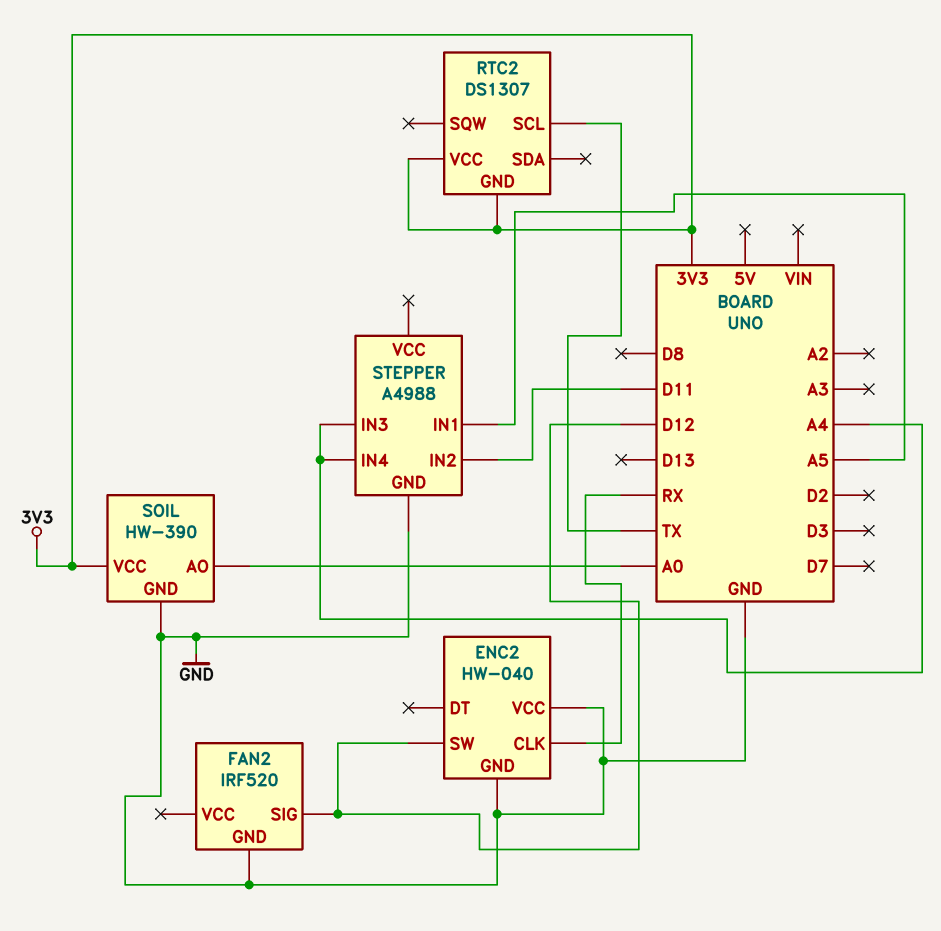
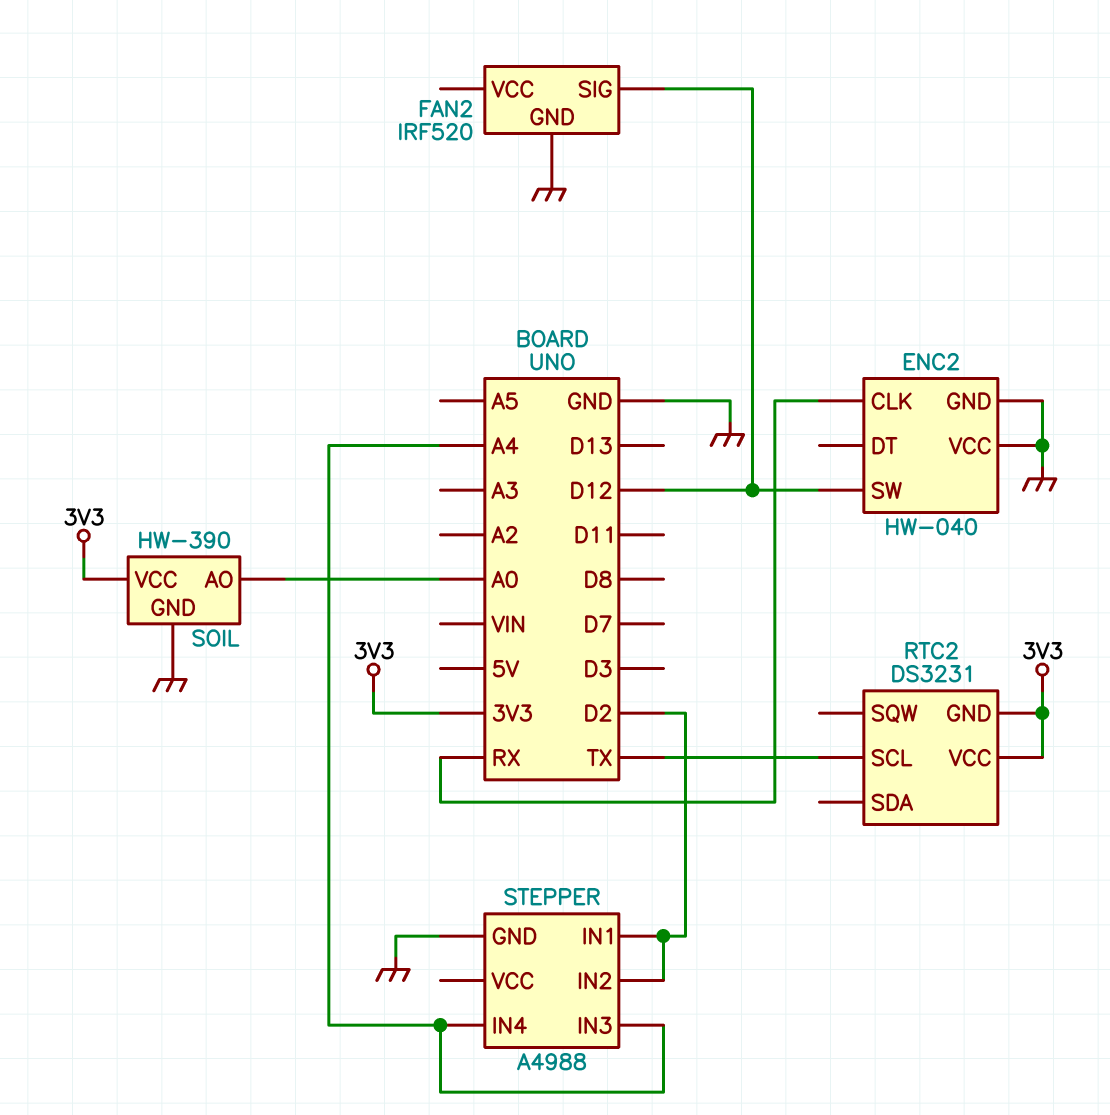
RTC2: DS1307 -> DS3231
STEPPER pin IN1: A5 -> D2
STEPPER pin IN2: D11 -> D2

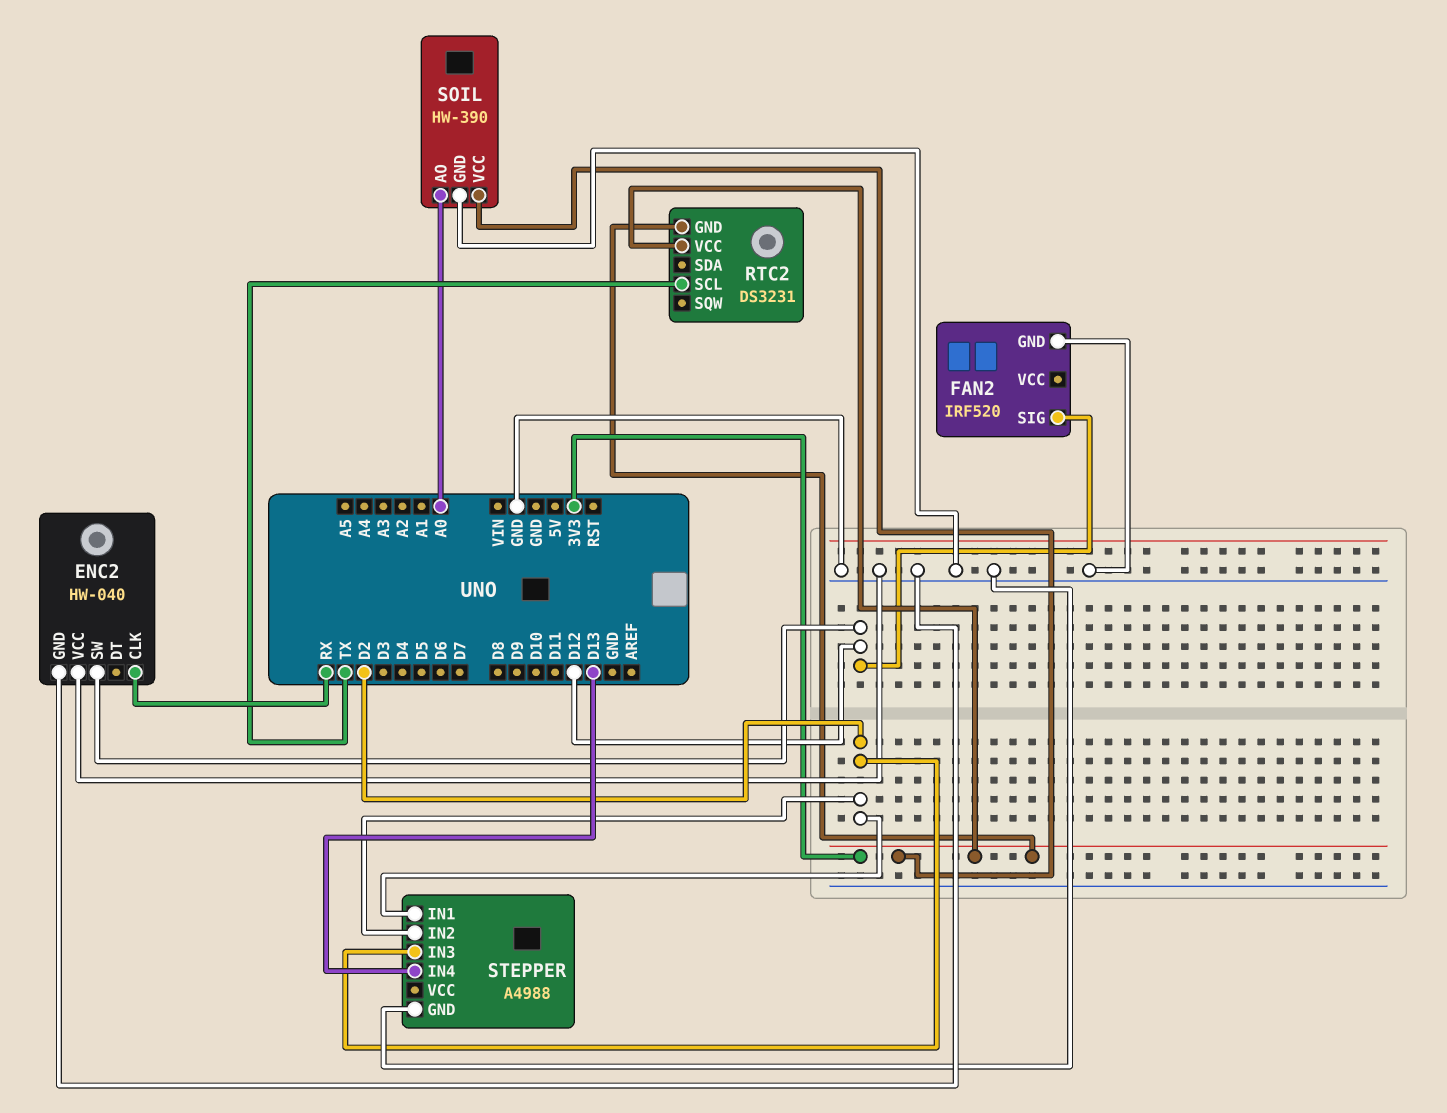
STEPPER pin IN3: A4 -> D2
STEPPER pin IN4: A4 -> D13

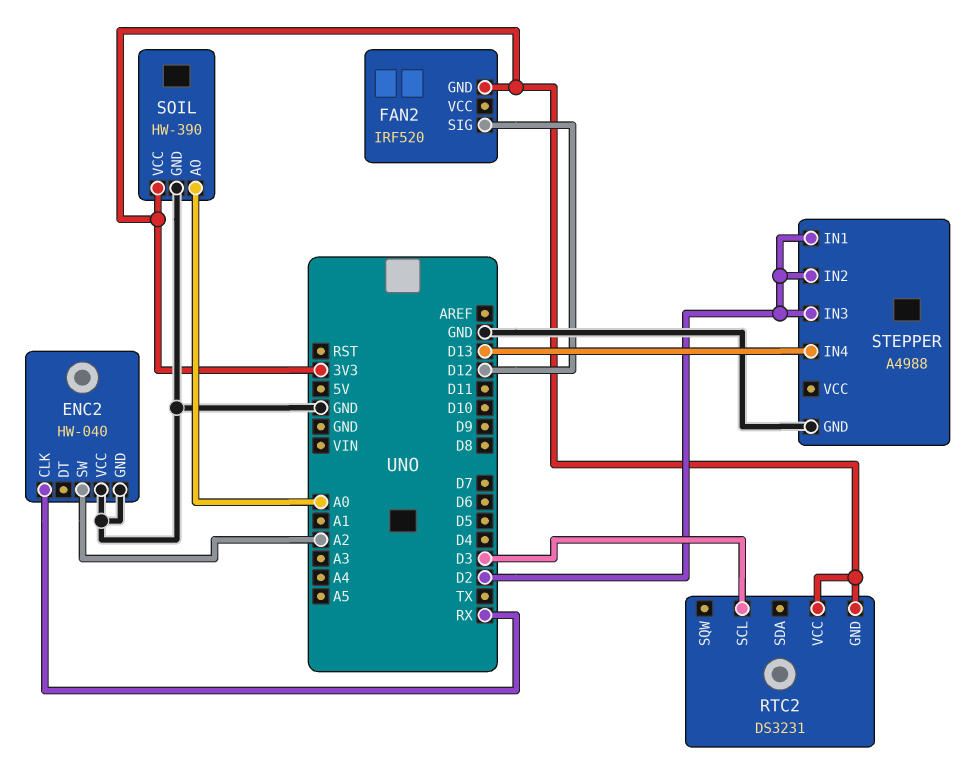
ENC2 pin SW: D12 -> A2
FAN2 pin GND: GND -> 3V3
RTC2 pin SCL: TX -> D3

